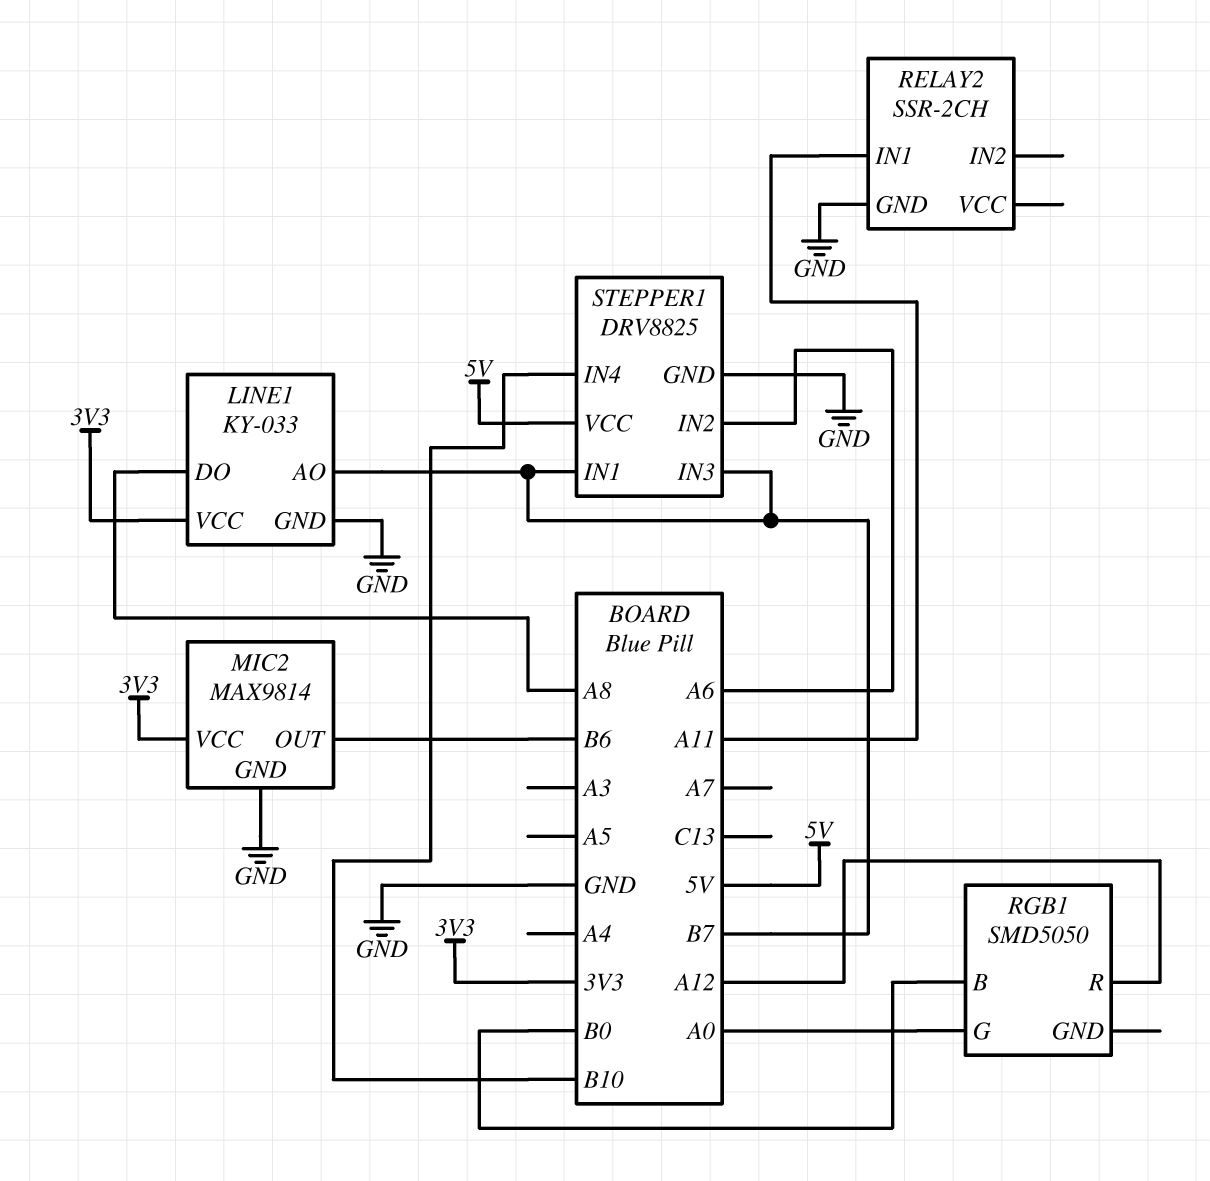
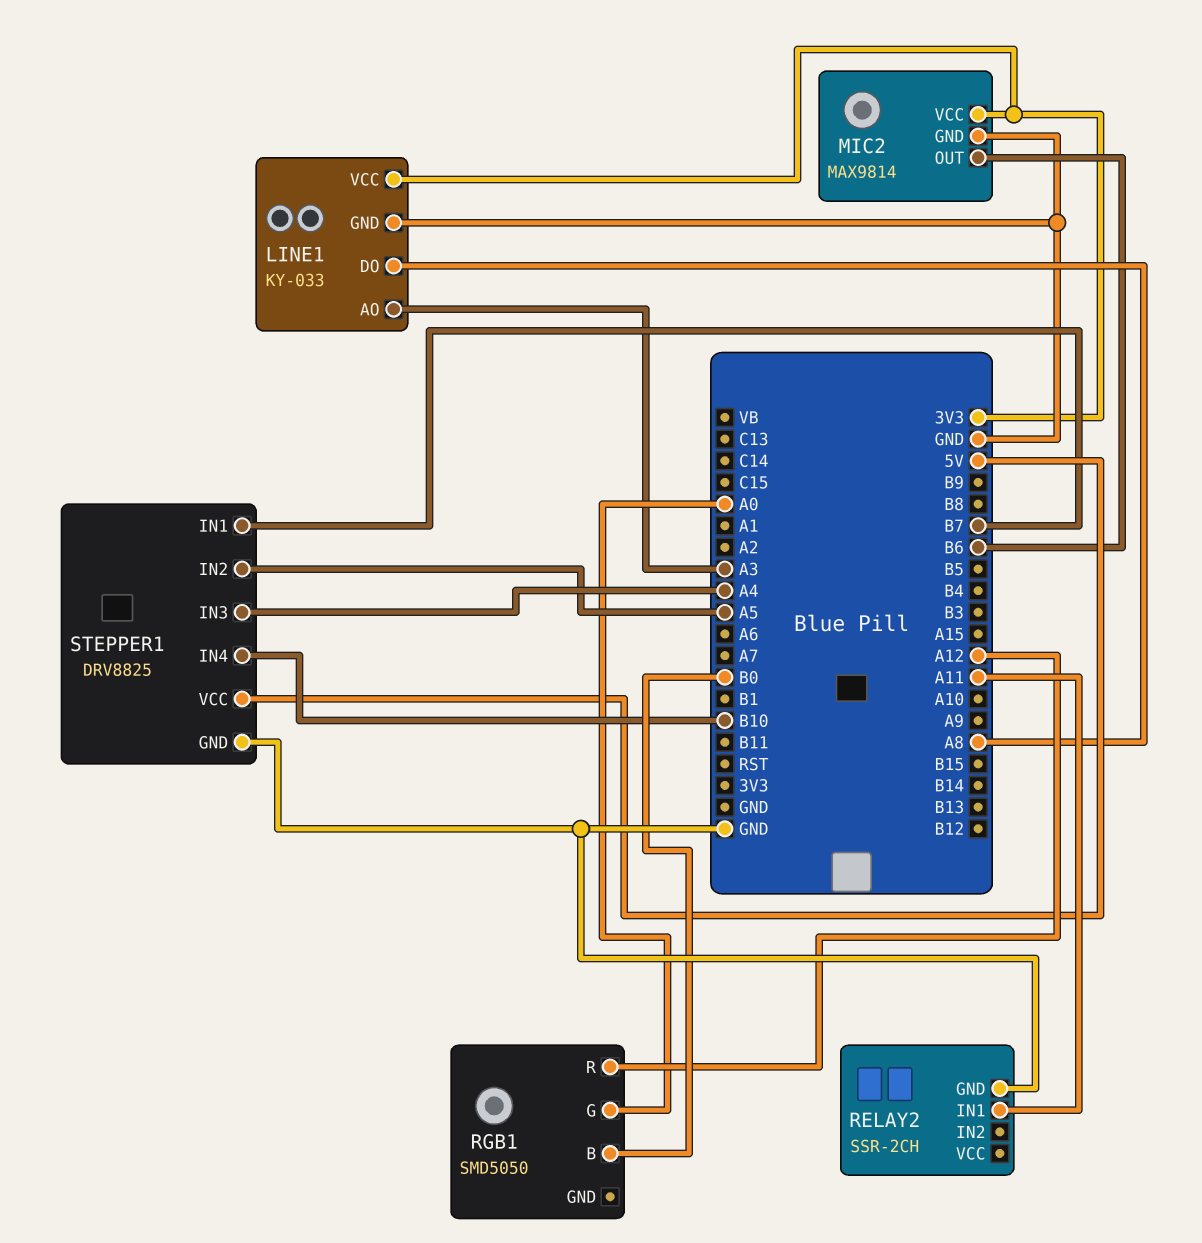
LINE1 pin AO: B7 -> A3
STEPPER1 pin IN2: A6 -> A5
STEPPER1 pin IN3: B7 -> A4

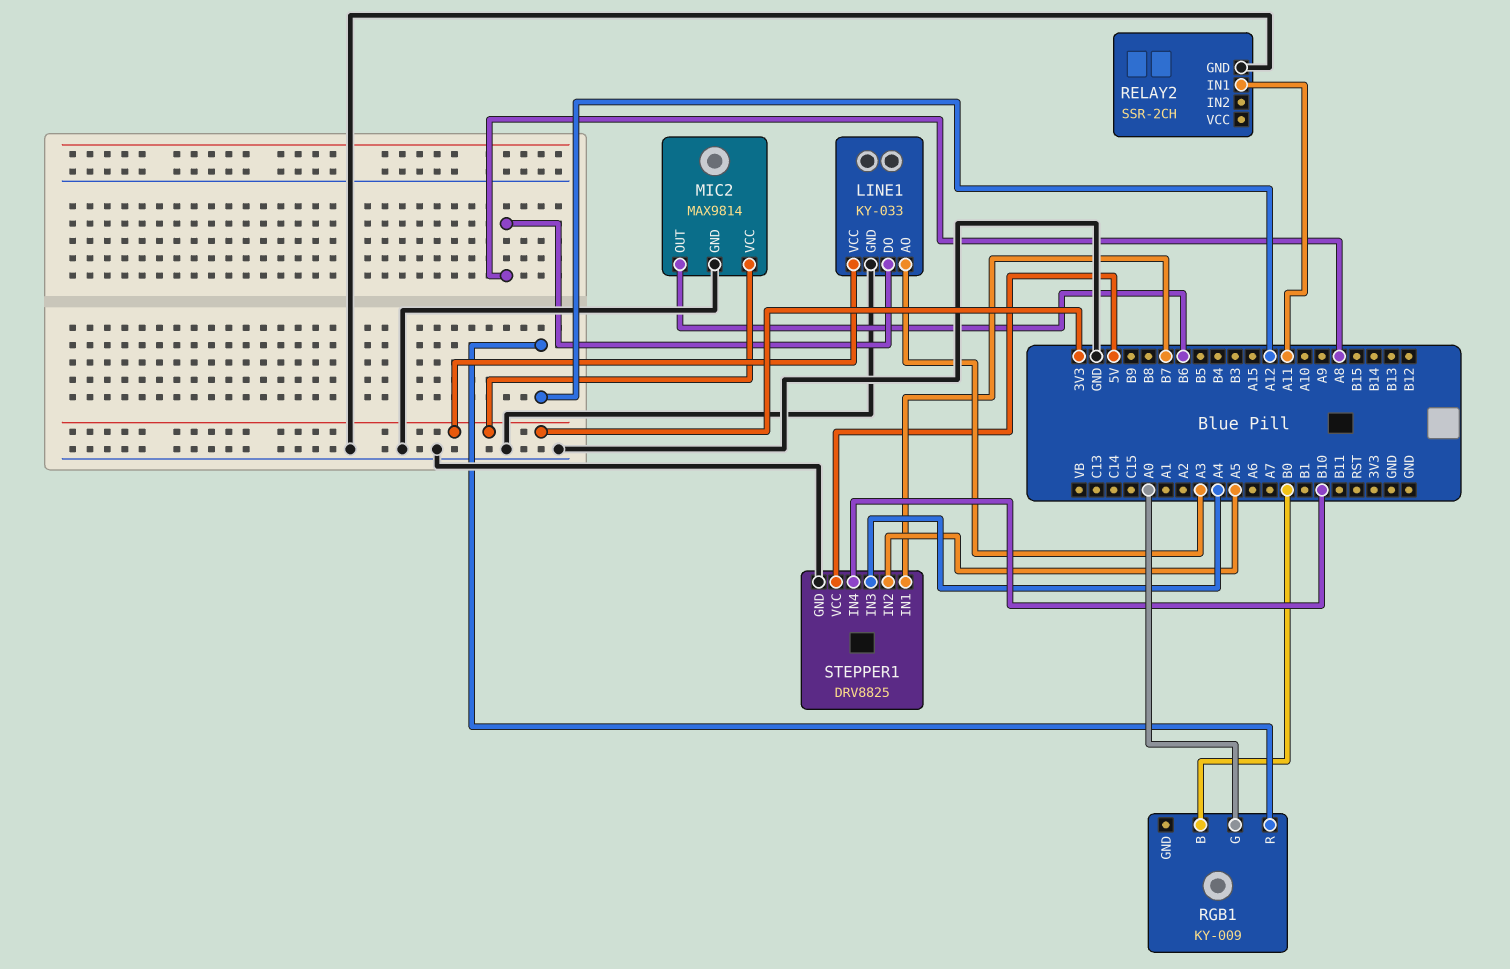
RGB1: SMD5050 -> KY-009

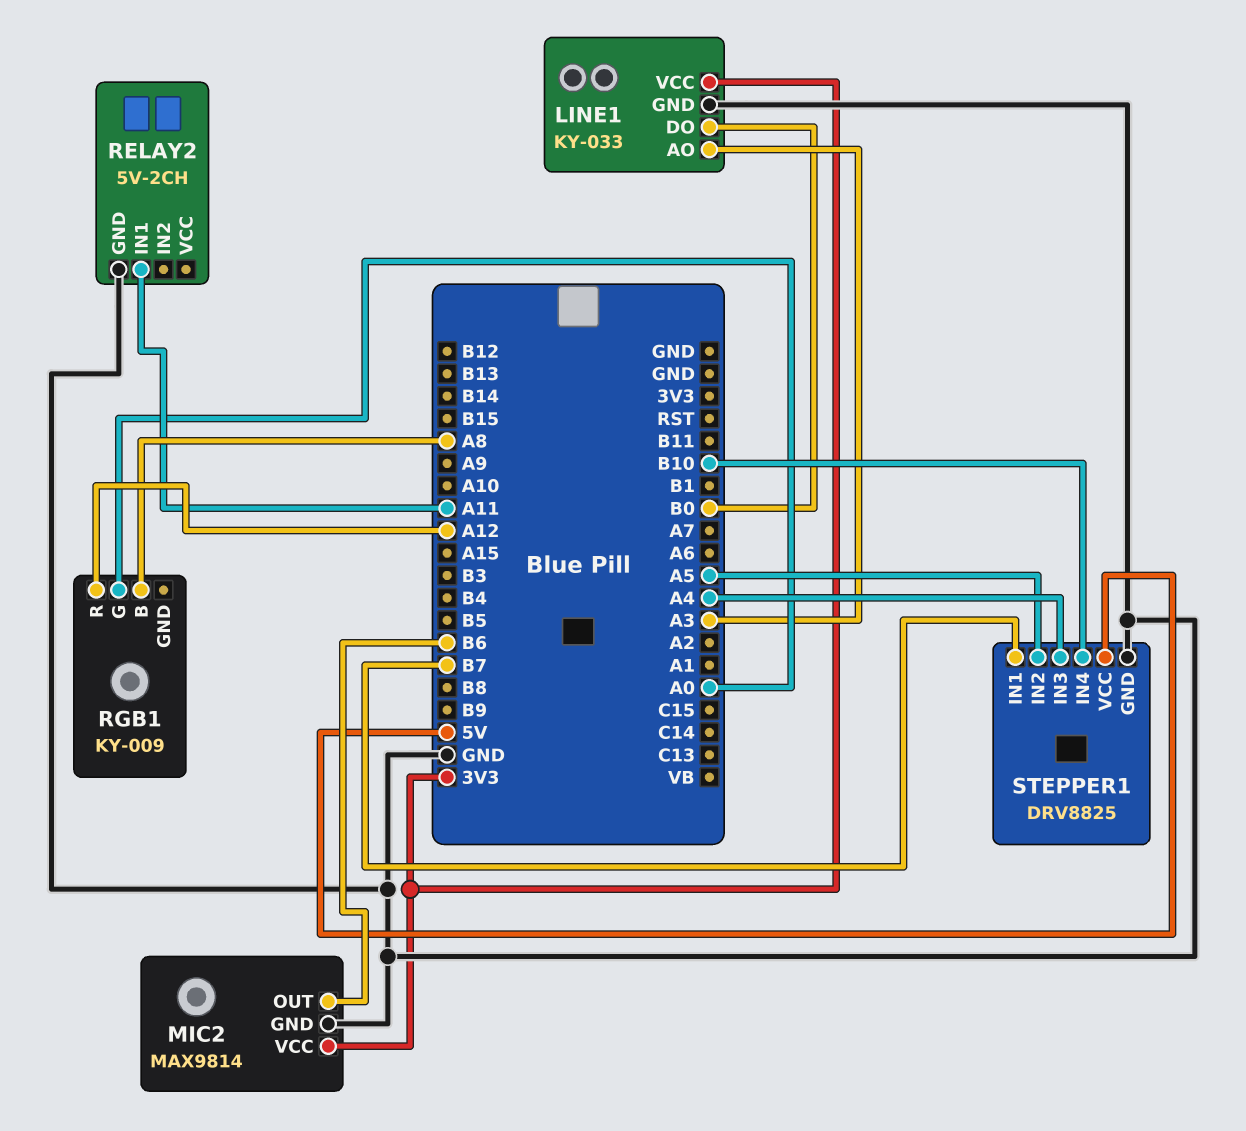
LINE1 pin DO: A8 -> B0
RELAY2: SSR-2CH -> 5V-2CH
RGB1 pin B: B0 -> A8

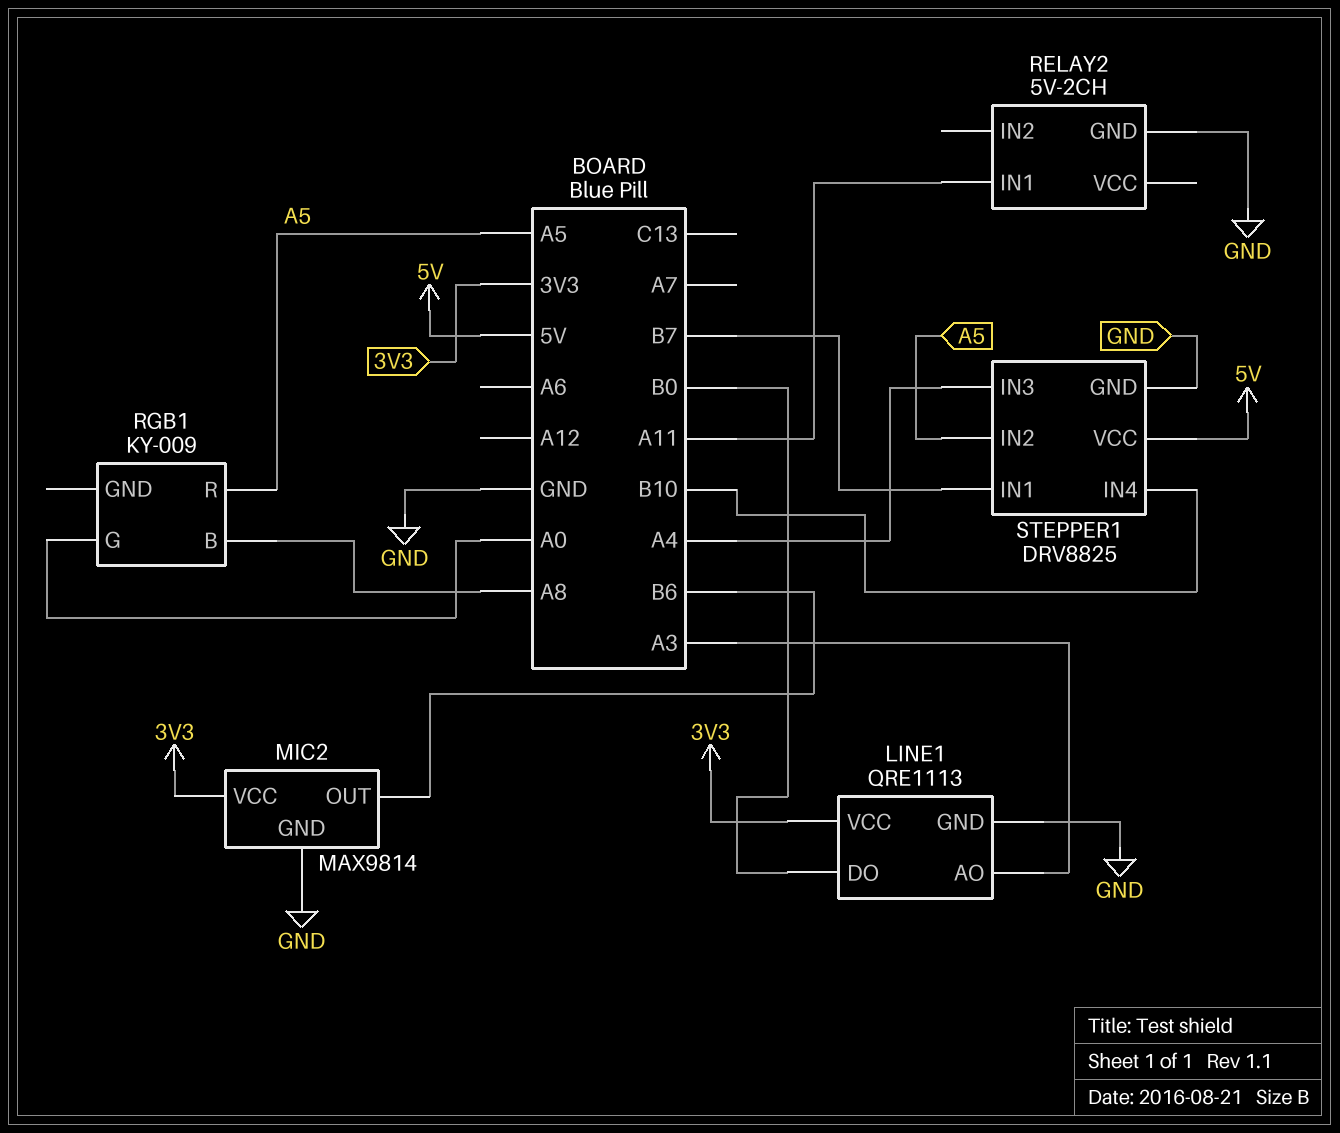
LINE1: KY-033 -> QRE1113
RGB1 pin R: A12 -> A5

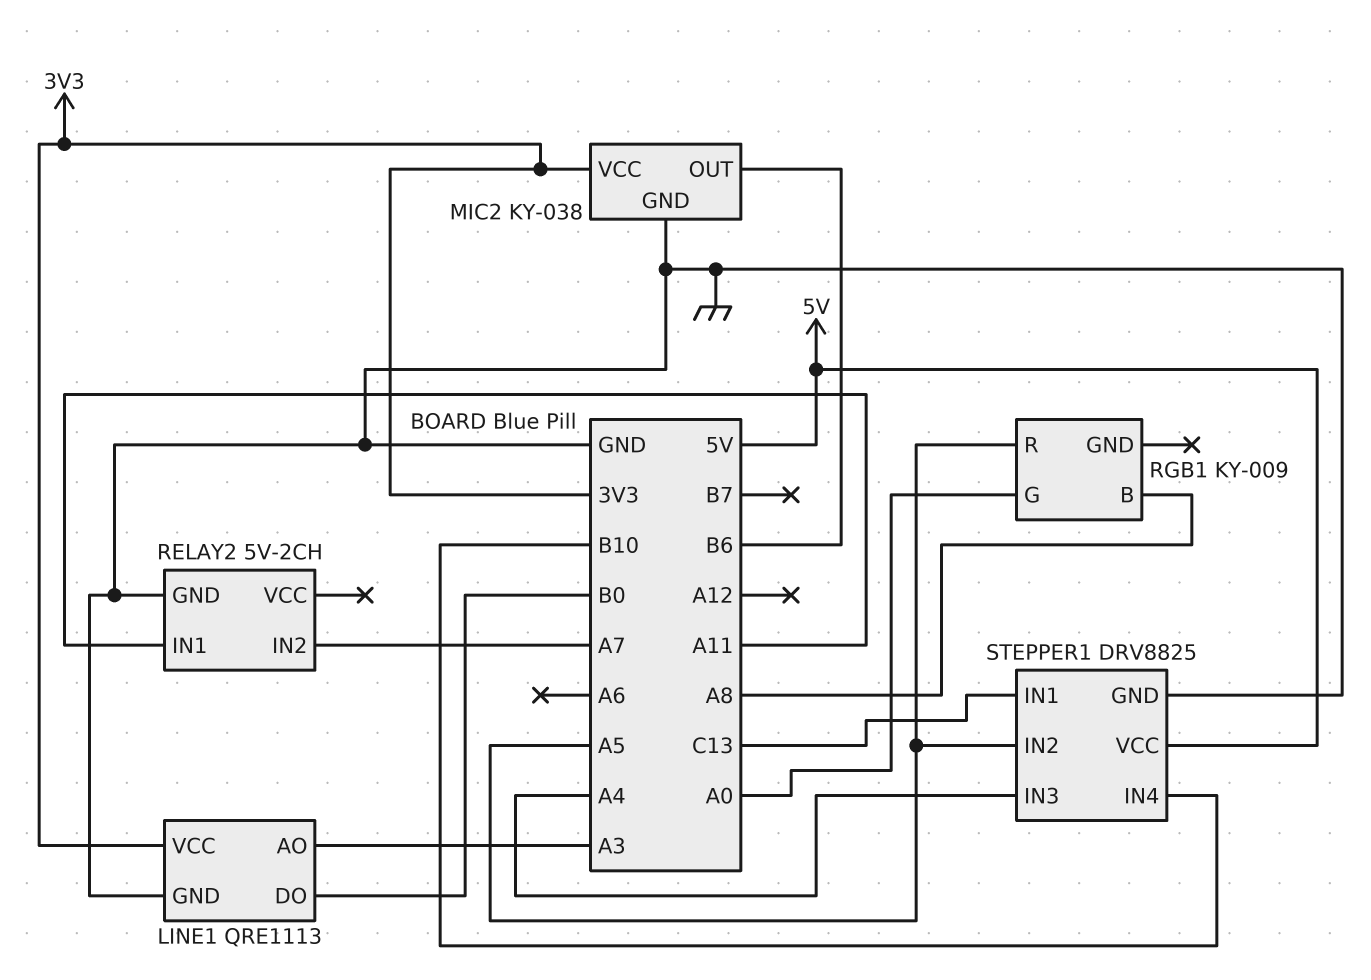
MIC2: MAX9814 -> KY-038
RELAY2 pin IN2: none -> A7
STEPPER1 pin IN1: B7 -> C13

